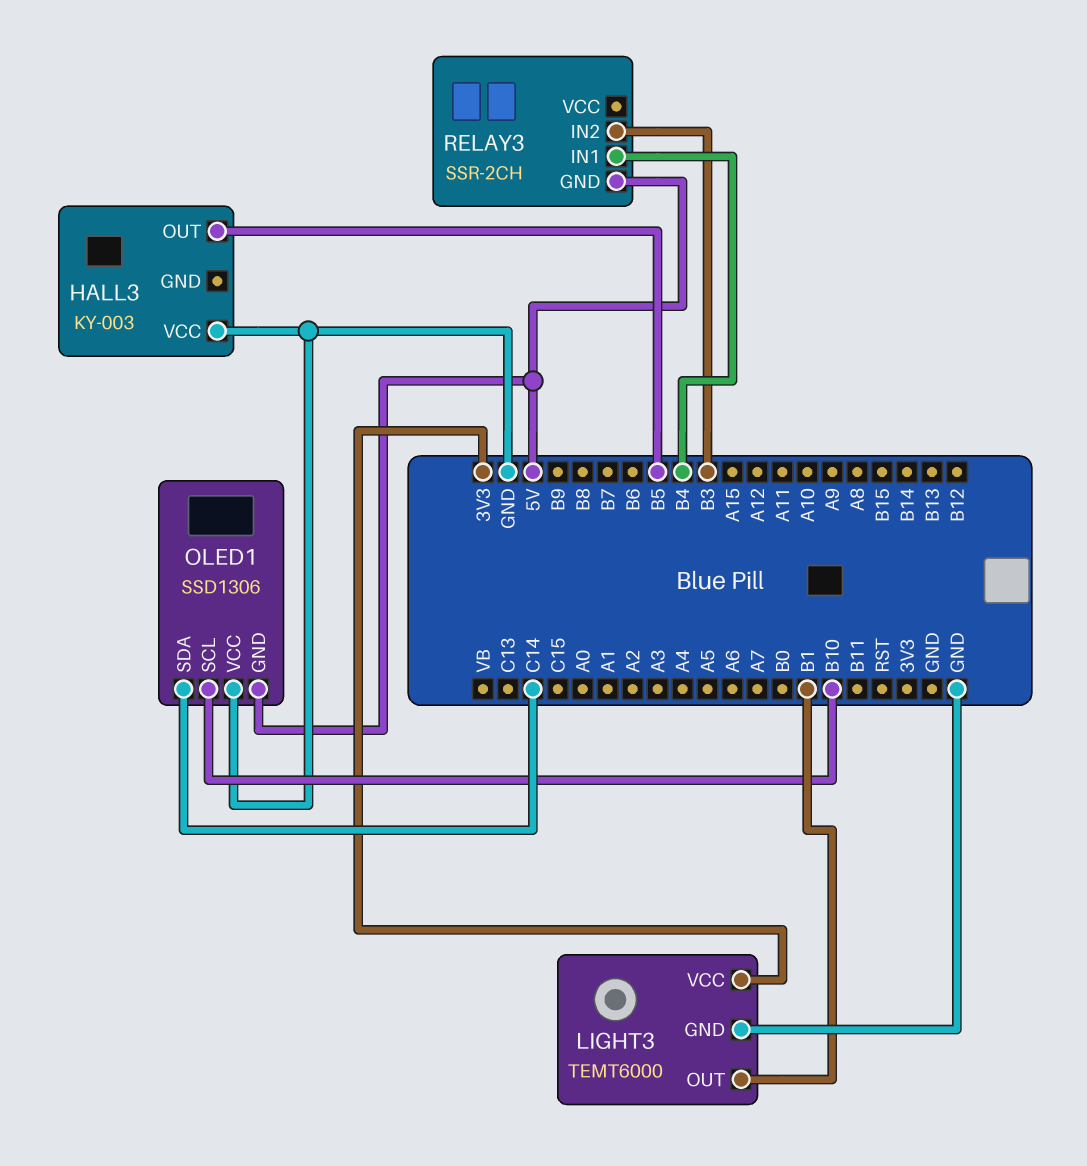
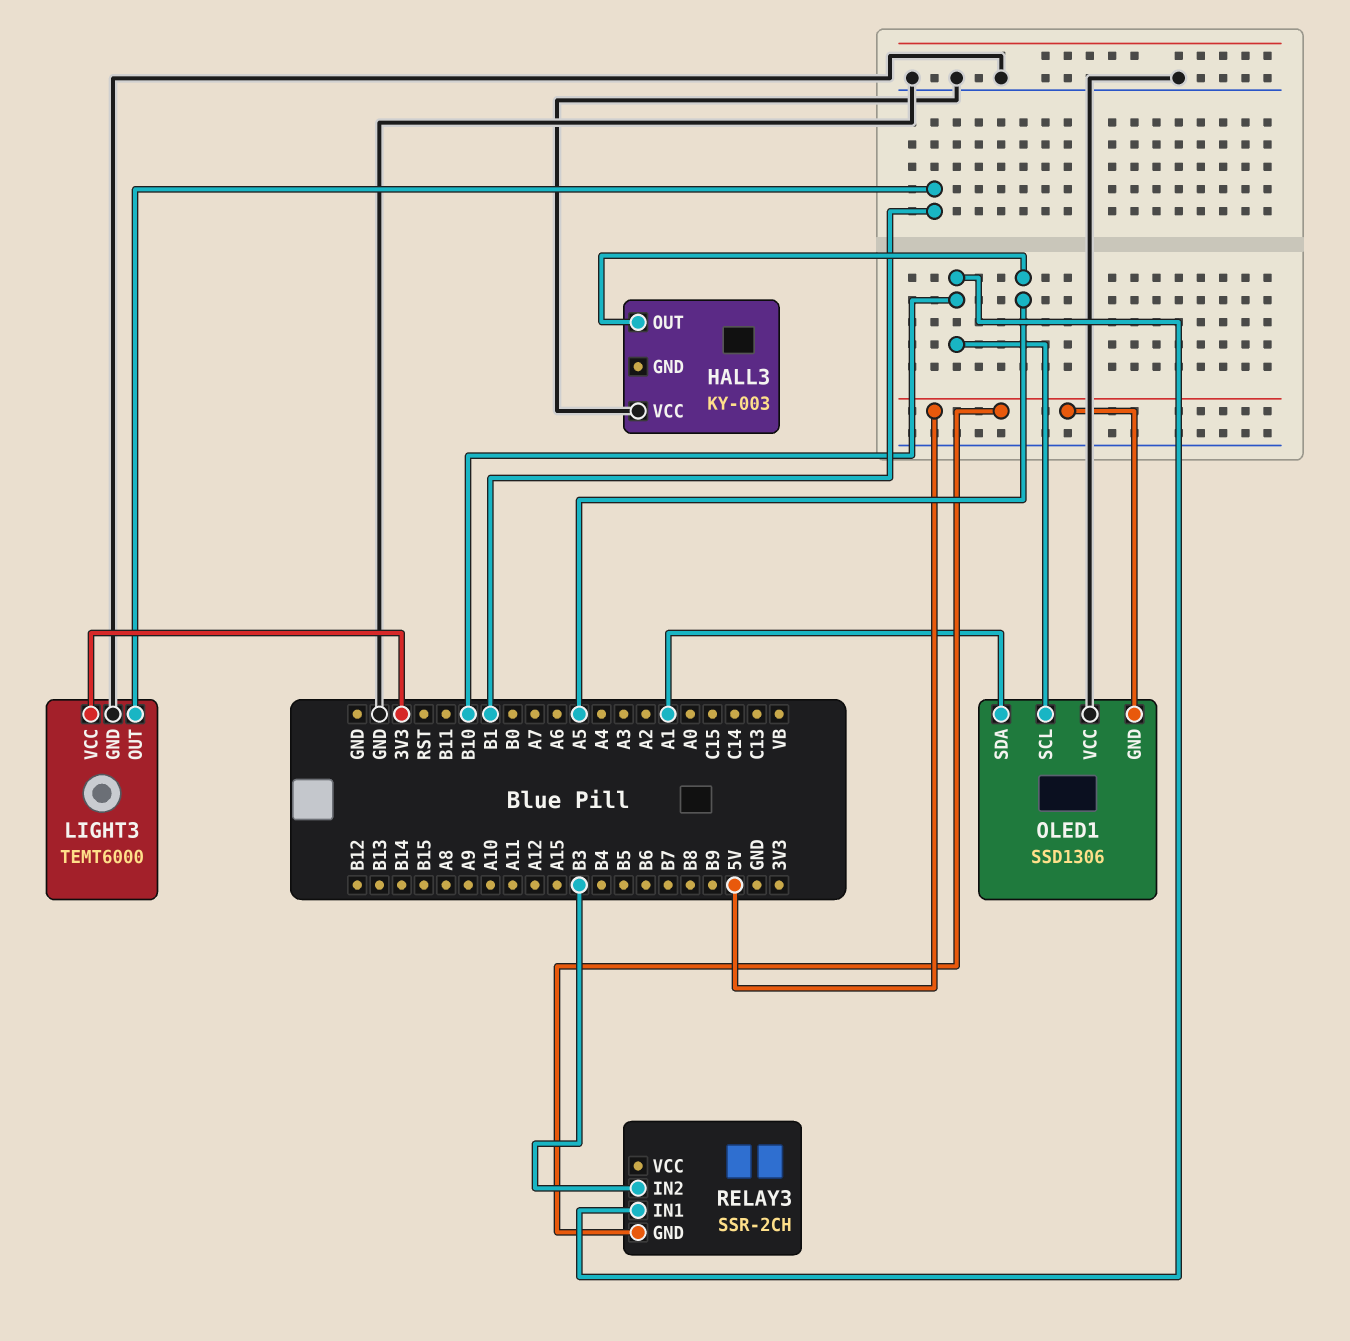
HALL3 pin OUT: B5 -> A5
OLED1 pin SDA: C14 -> A1
RELAY3 pin IN1: B4 -> B10

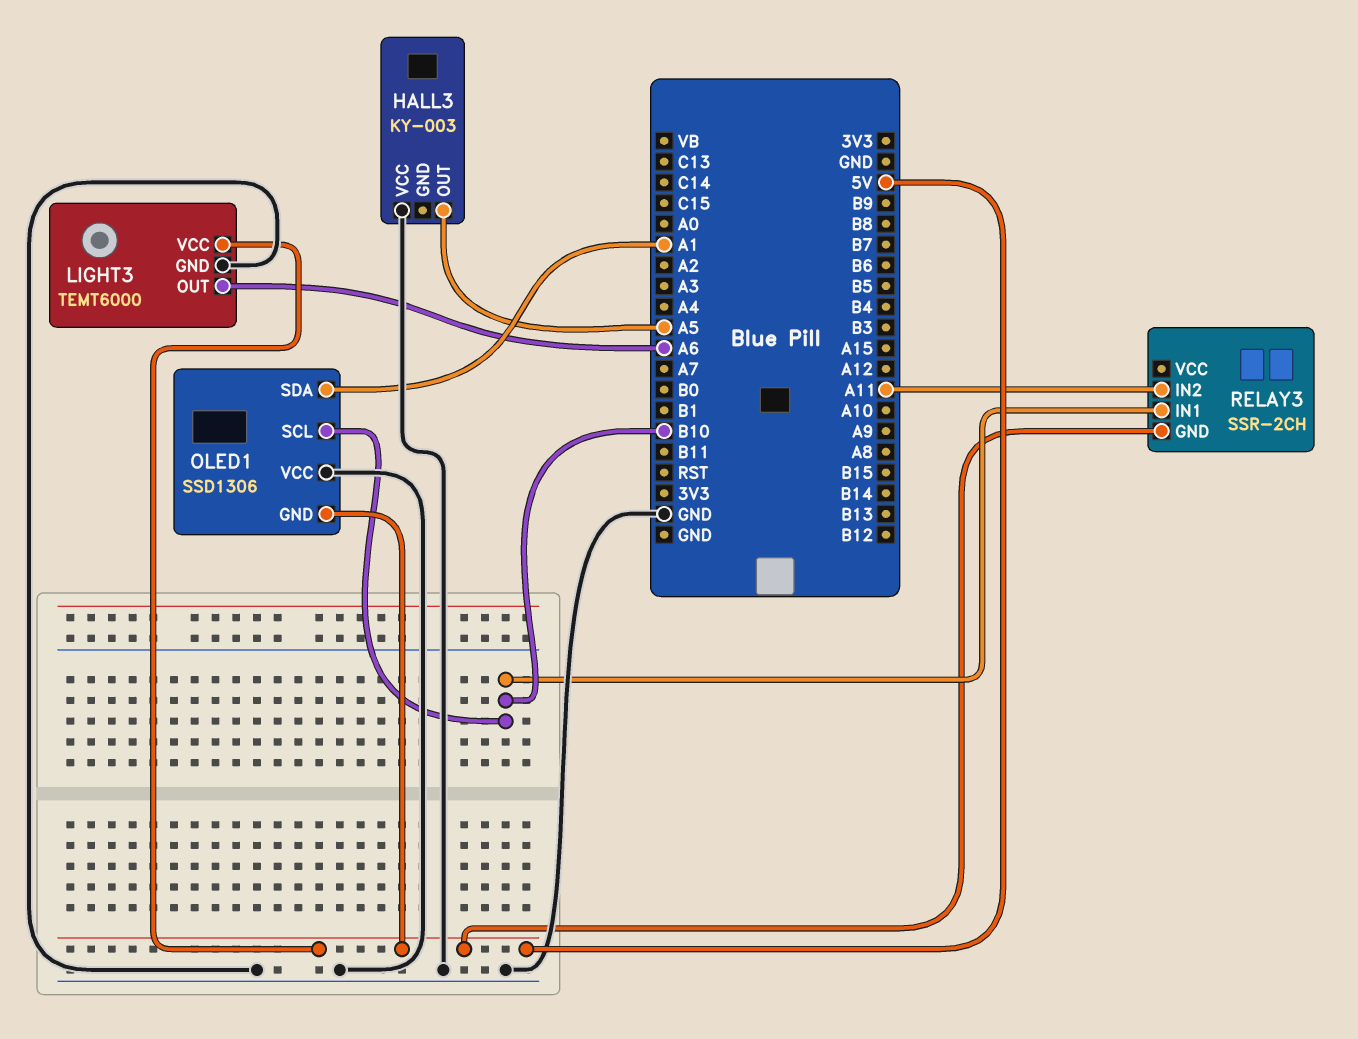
LIGHT3 pin OUT: B1 -> A6
LIGHT3 pin VCC: 3V3 -> 5V
RELAY3 pin IN2: B3 -> A11

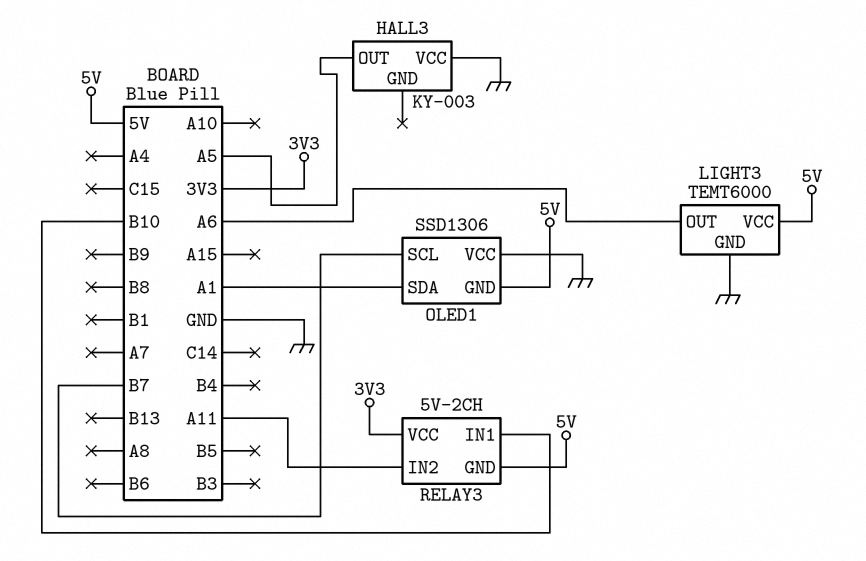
OLED1 pin SCL: B10 -> B7
RELAY3: SSR-2CH -> 5V-2CH
RELAY3 pin VCC: none -> 3V3

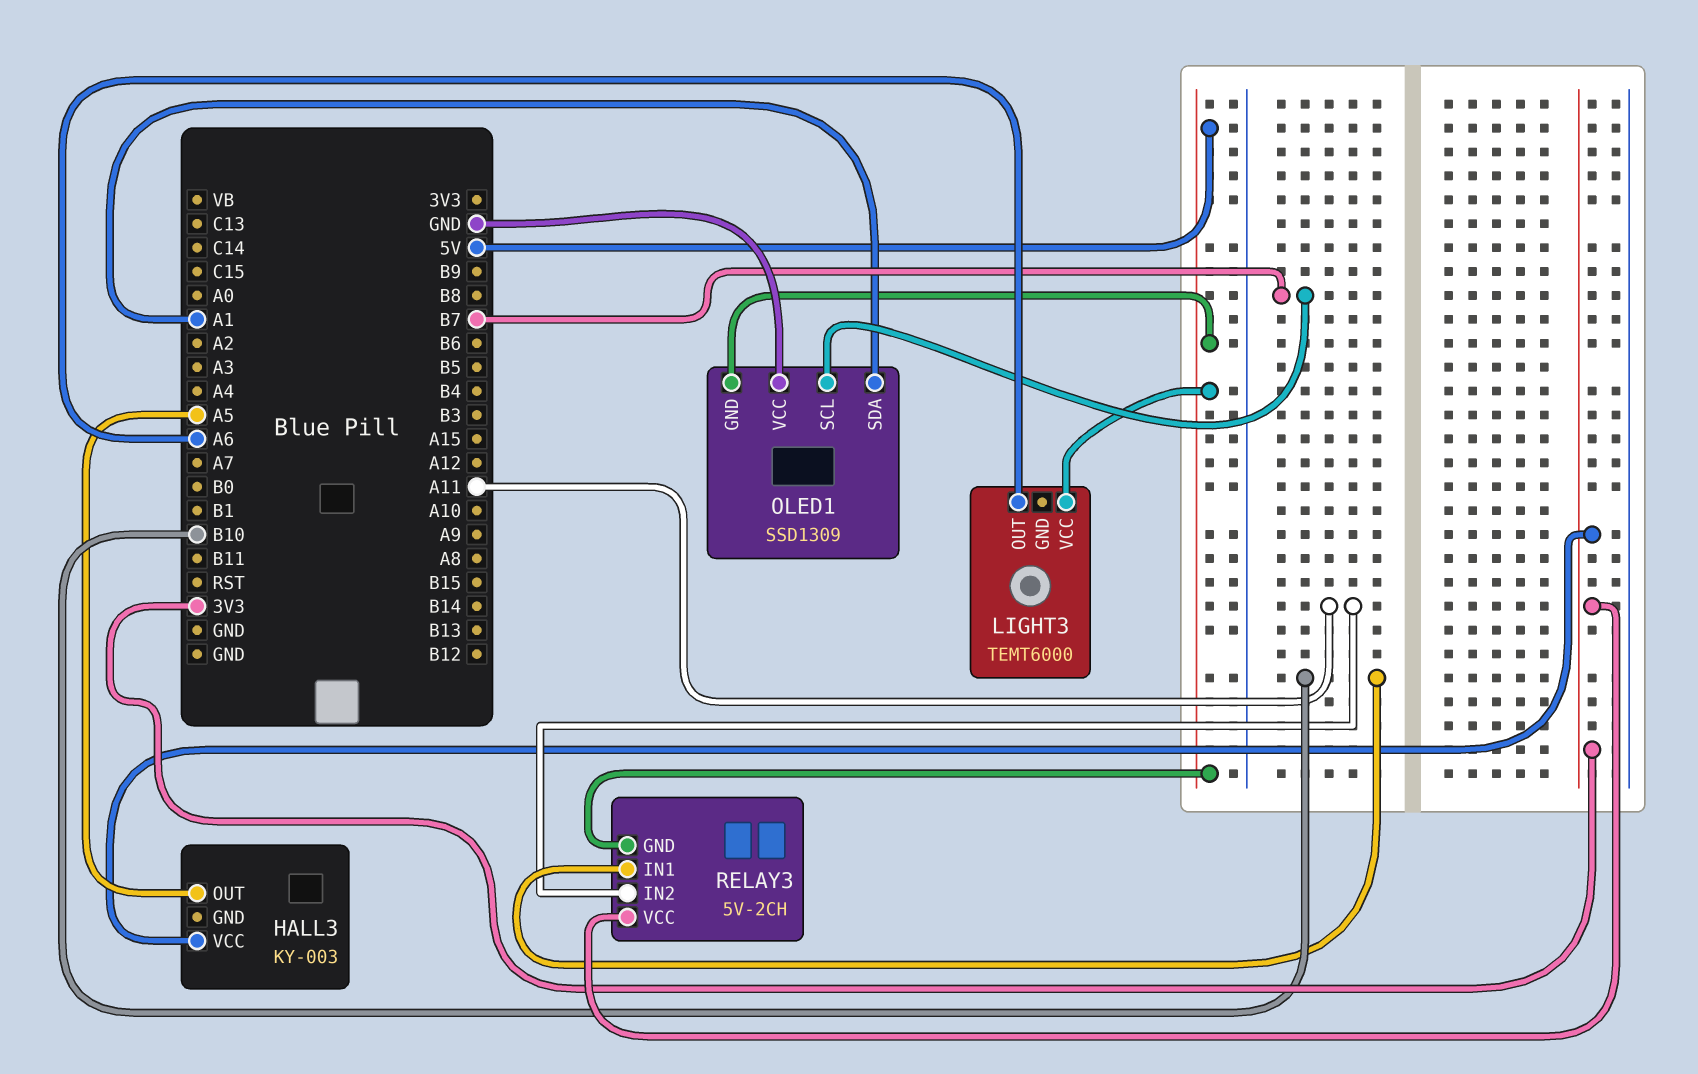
HALL3 pin VCC: GND -> 3V3
LIGHT3 pin GND: GND -> none
OLED1: SSD1306 -> SSD1309

